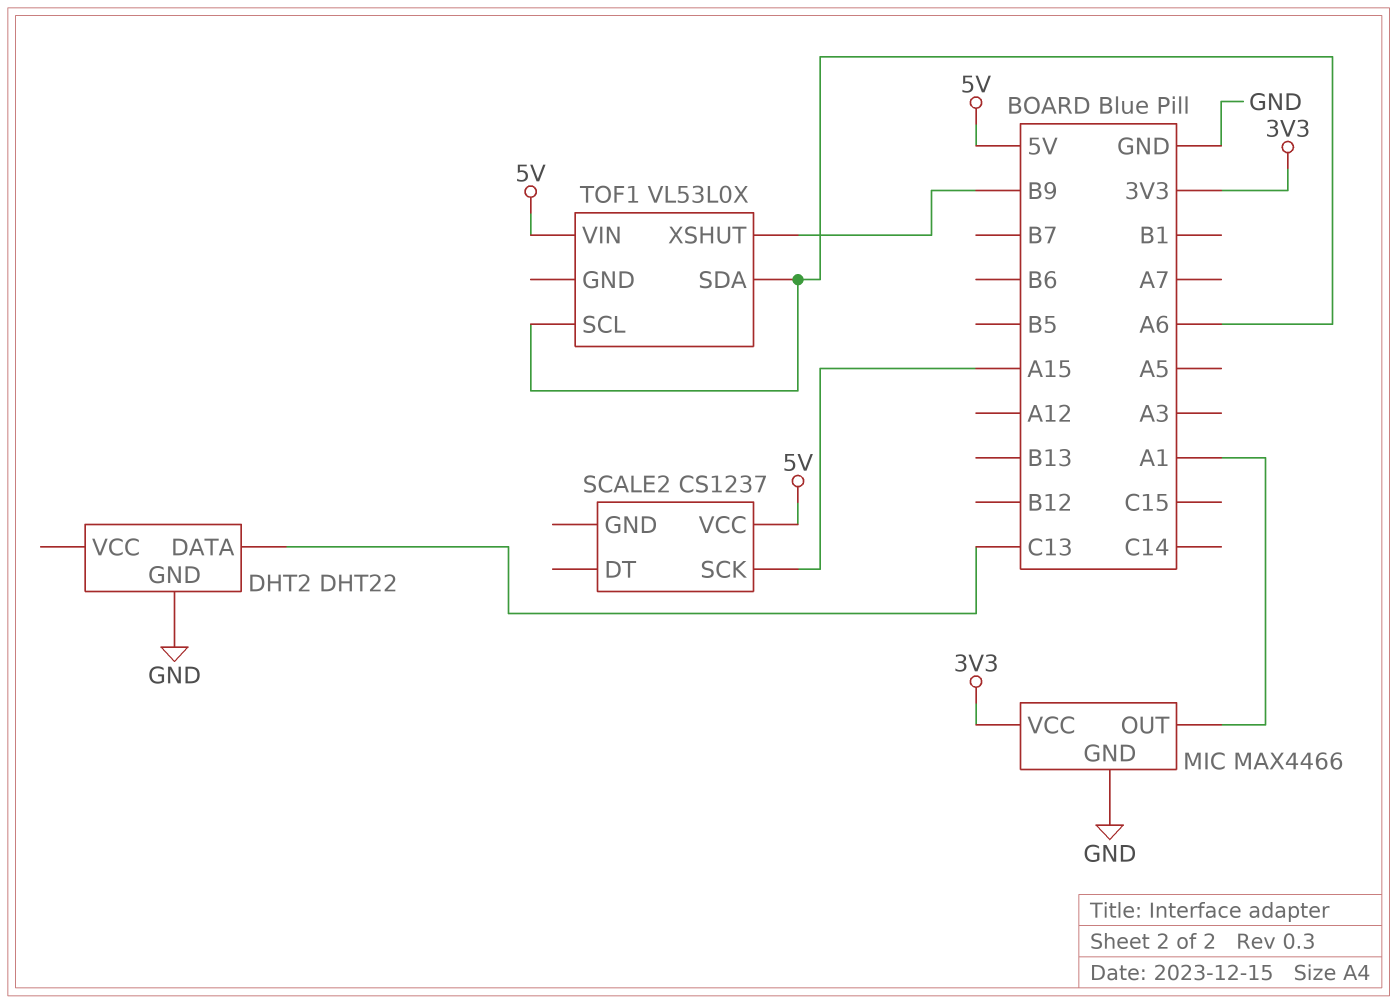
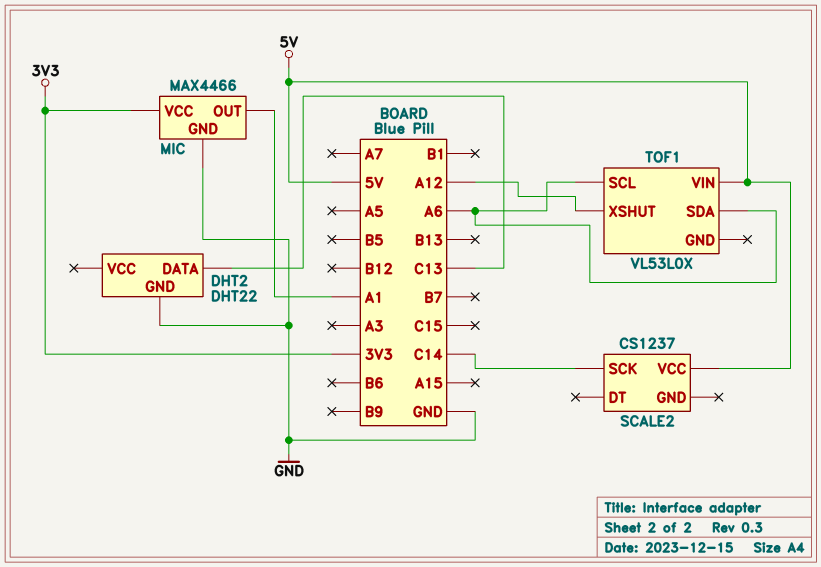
SCALE2 pin SCK: A15 -> C14
TOF1 pin XSHUT: B9 -> A12

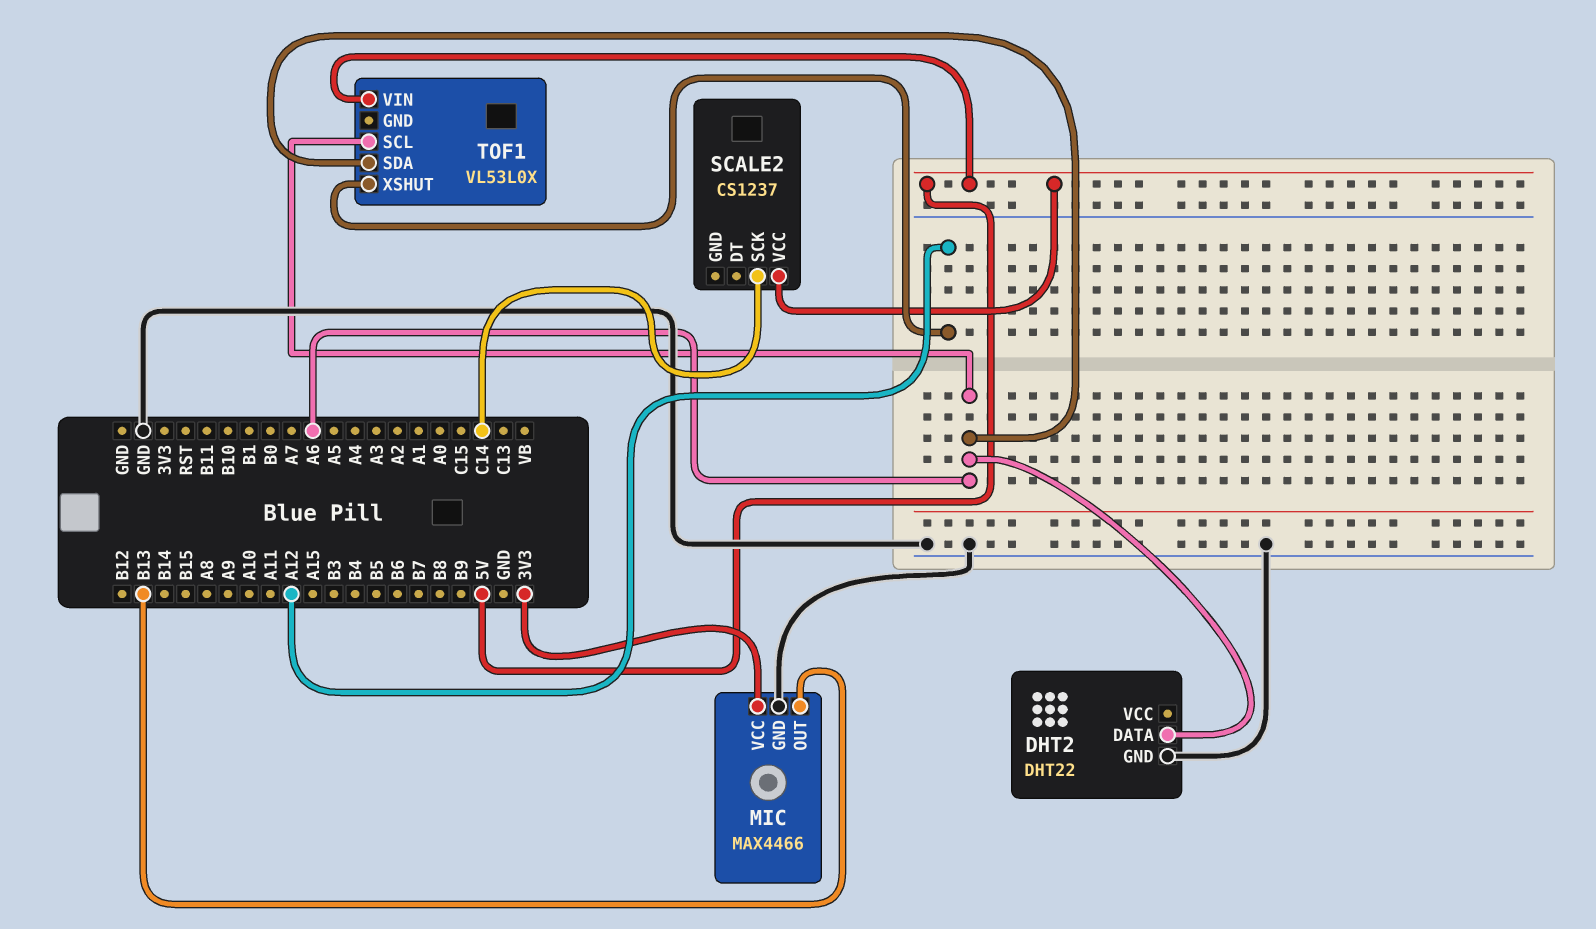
DHT2 pin DATA: C13 -> A6
MIC pin OUT: A1 -> B13

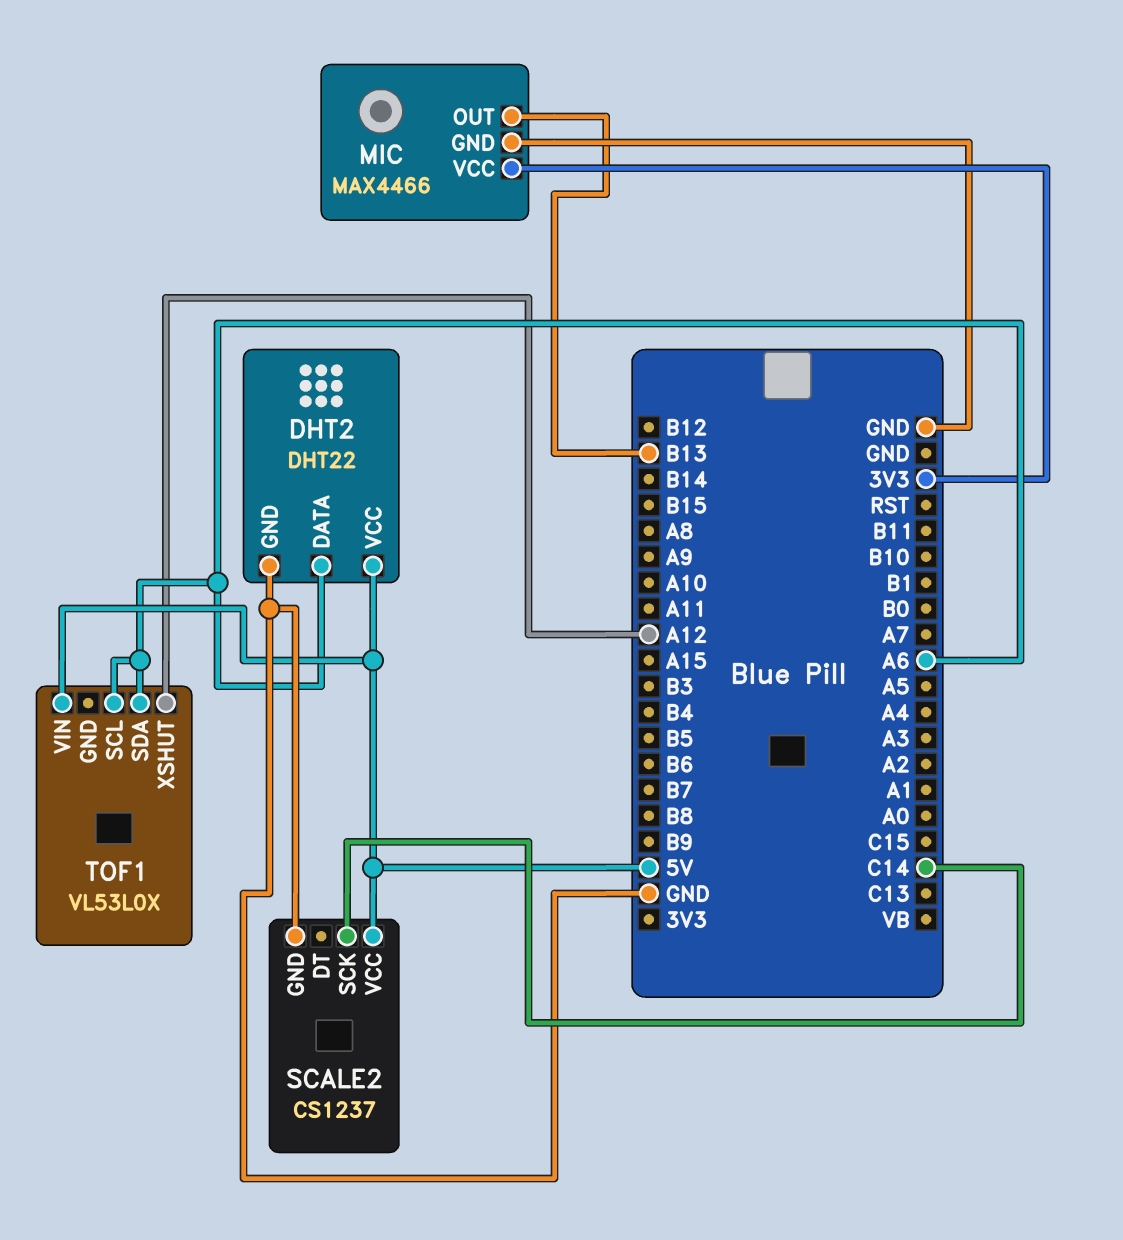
DHT2 pin VCC: none -> 5V
SCALE2 pin GND: none -> GND

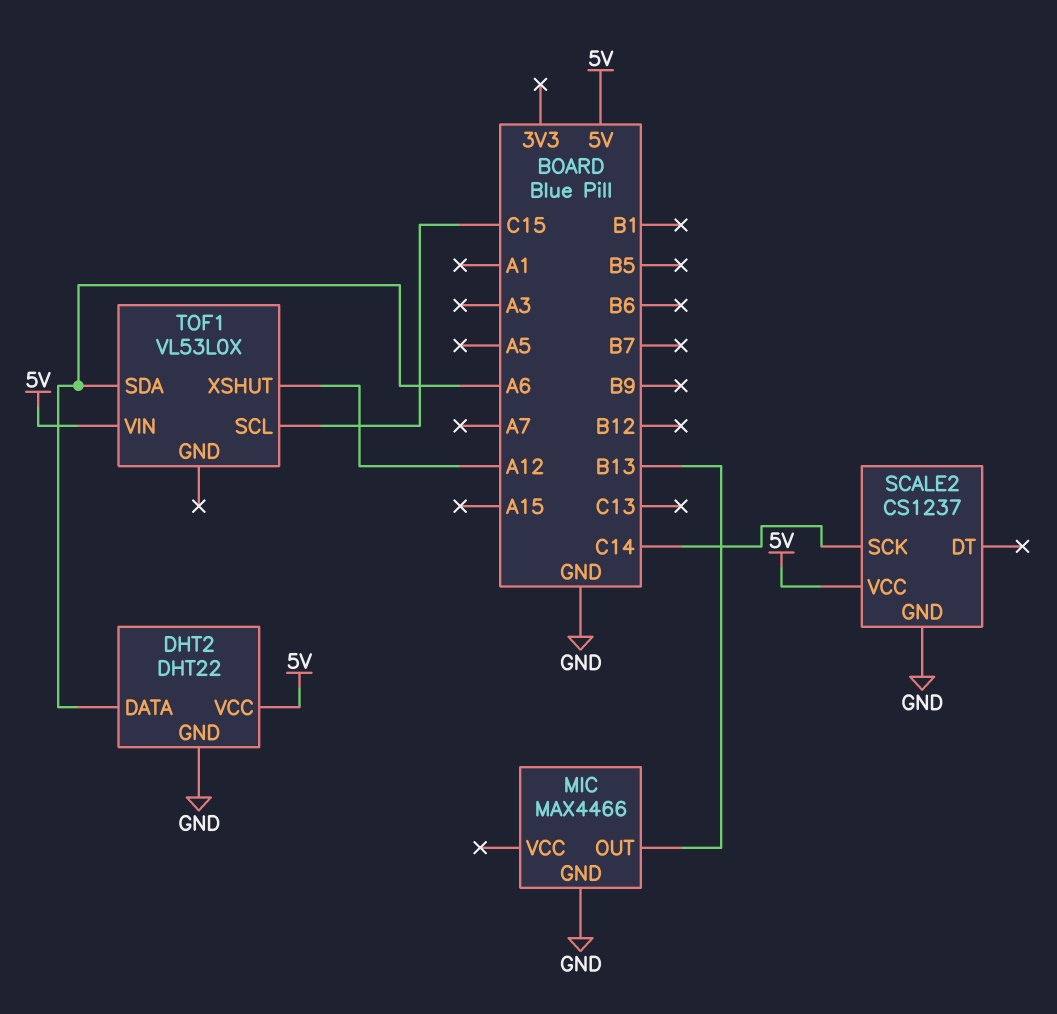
MIC pin VCC: 3V3 -> none
TOF1 pin SCL: A6 -> C15

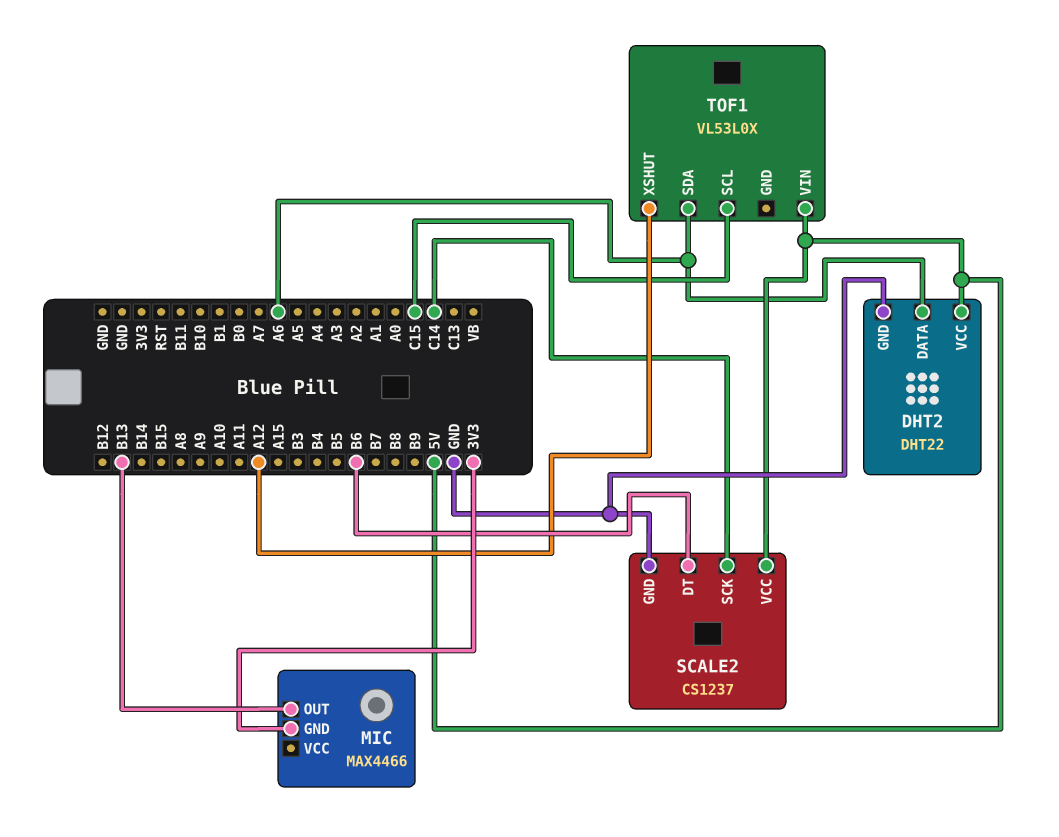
MIC pin GND: GND -> 3V3
SCALE2 pin DT: none -> B6

